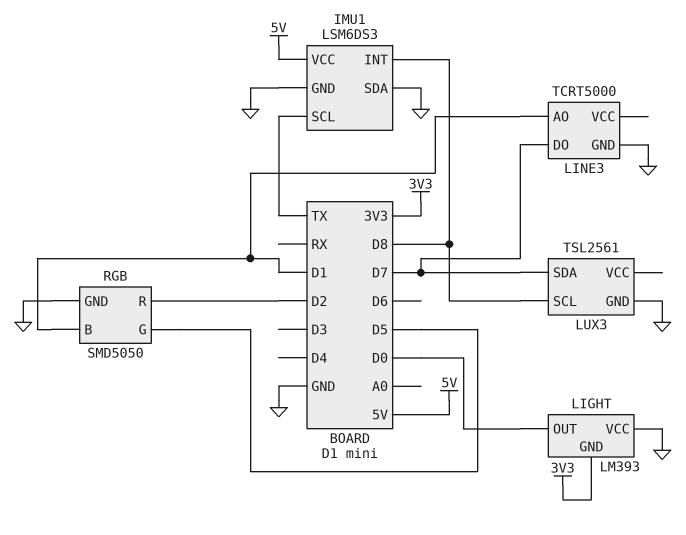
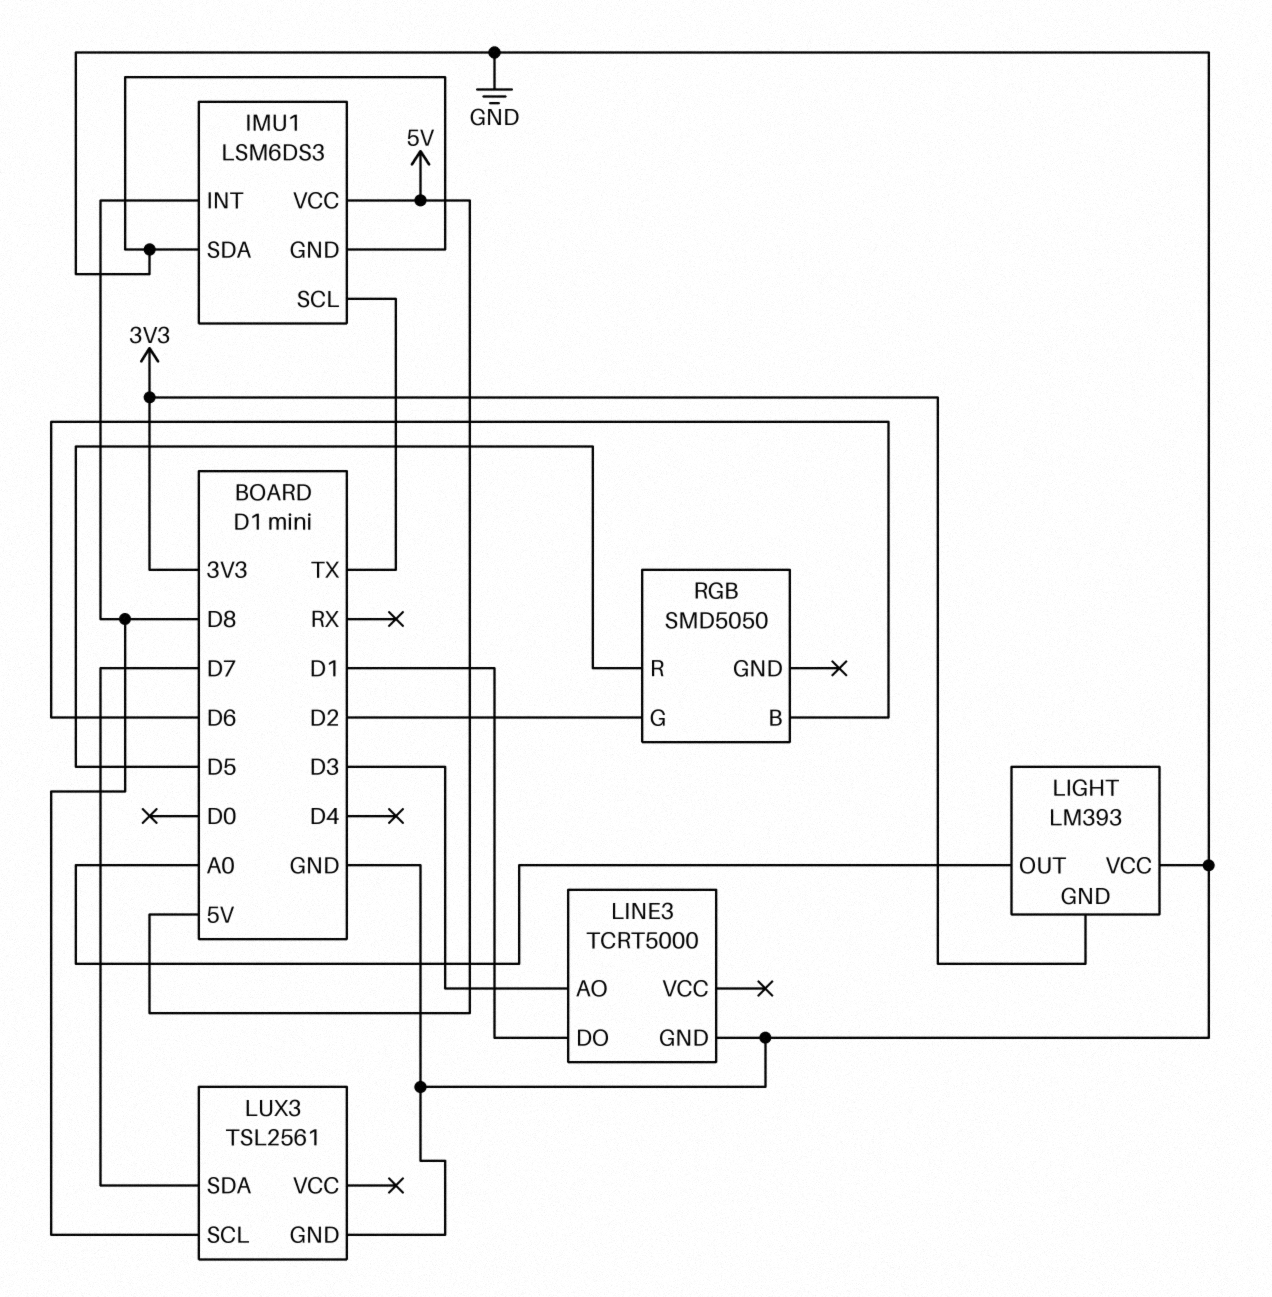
LIGHT pin OUT: D0 -> A0
LINE3 pin AO: D1 -> D3
LINE3 pin DO: D7 -> D1
RGB pin B: D1 -> D6
RGB pin G: D5 -> D2
RGB pin GND: GND -> none
RGB pin R: D2 -> D5

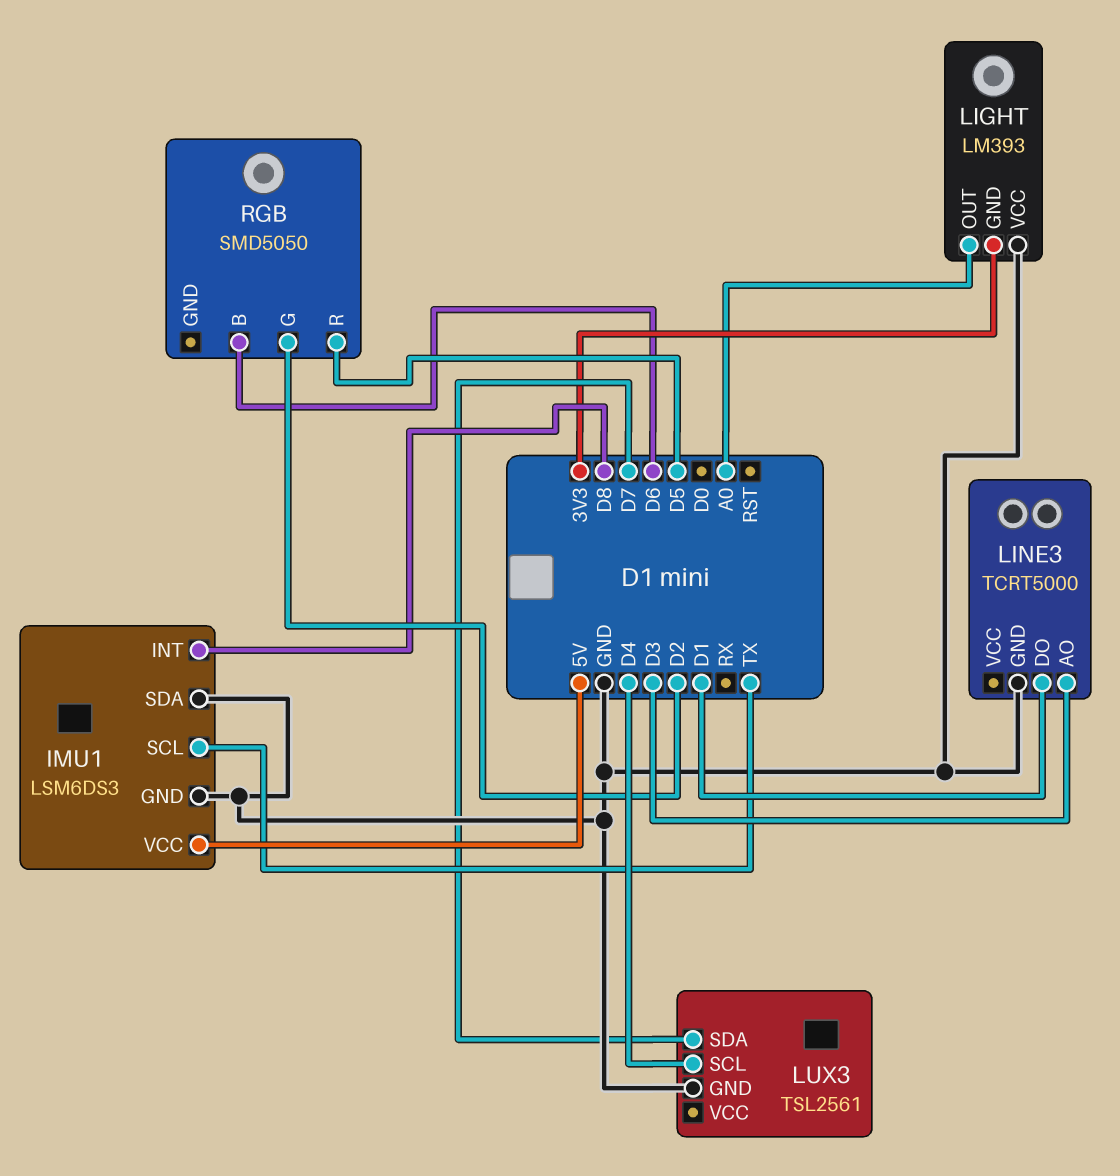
LUX3 pin SCL: D8 -> D4

